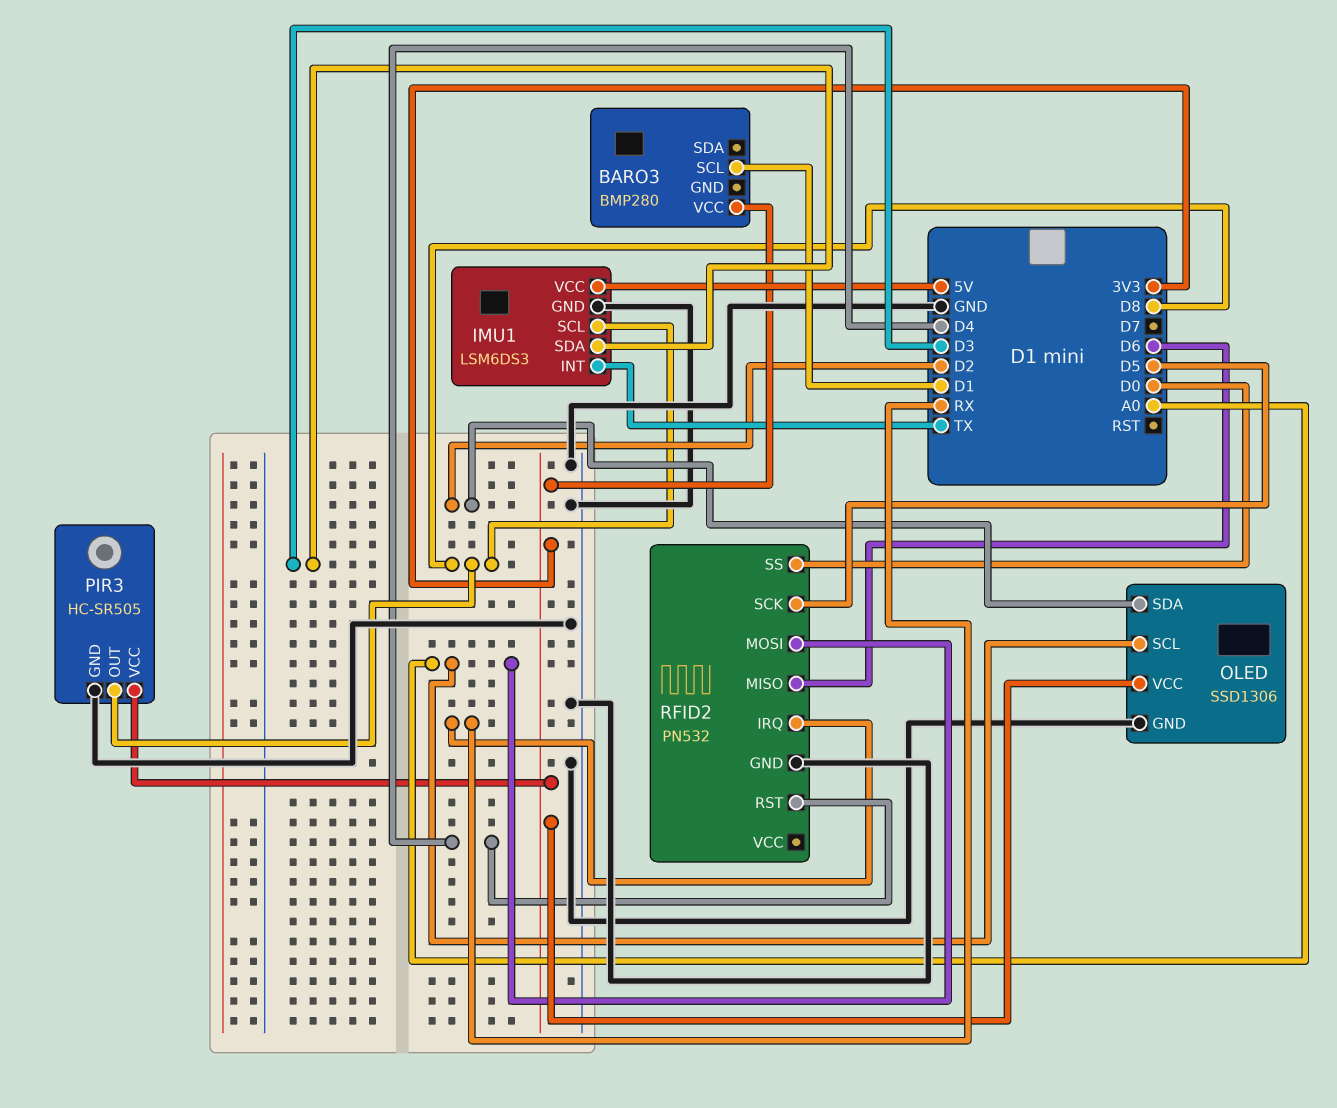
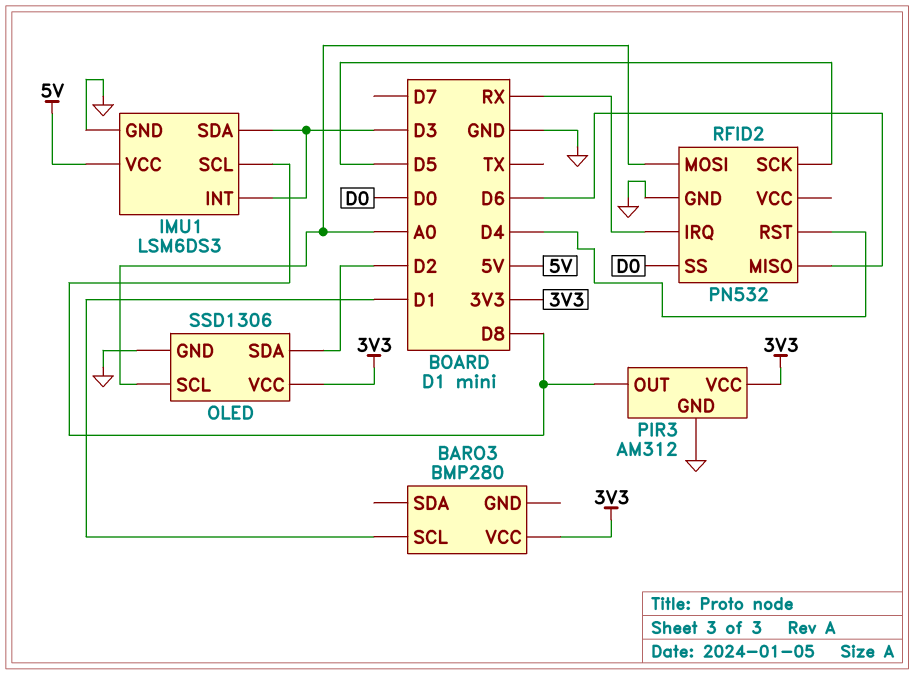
IMU1 pin INT: TX -> D3
PIR3: HC-SR505 -> AM312

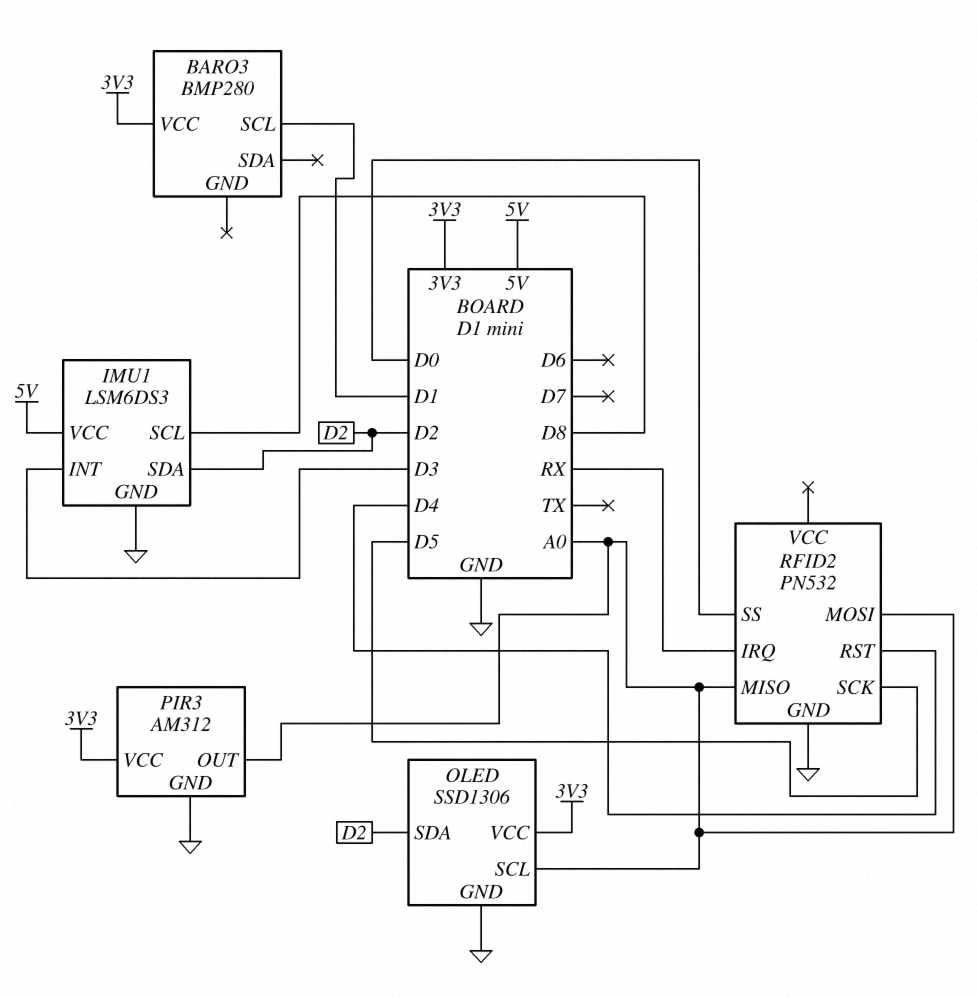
IMU1 pin SDA: D3 -> D2
PIR3 pin OUT: D8 -> A0
RFID2 pin MISO: D6 -> A0

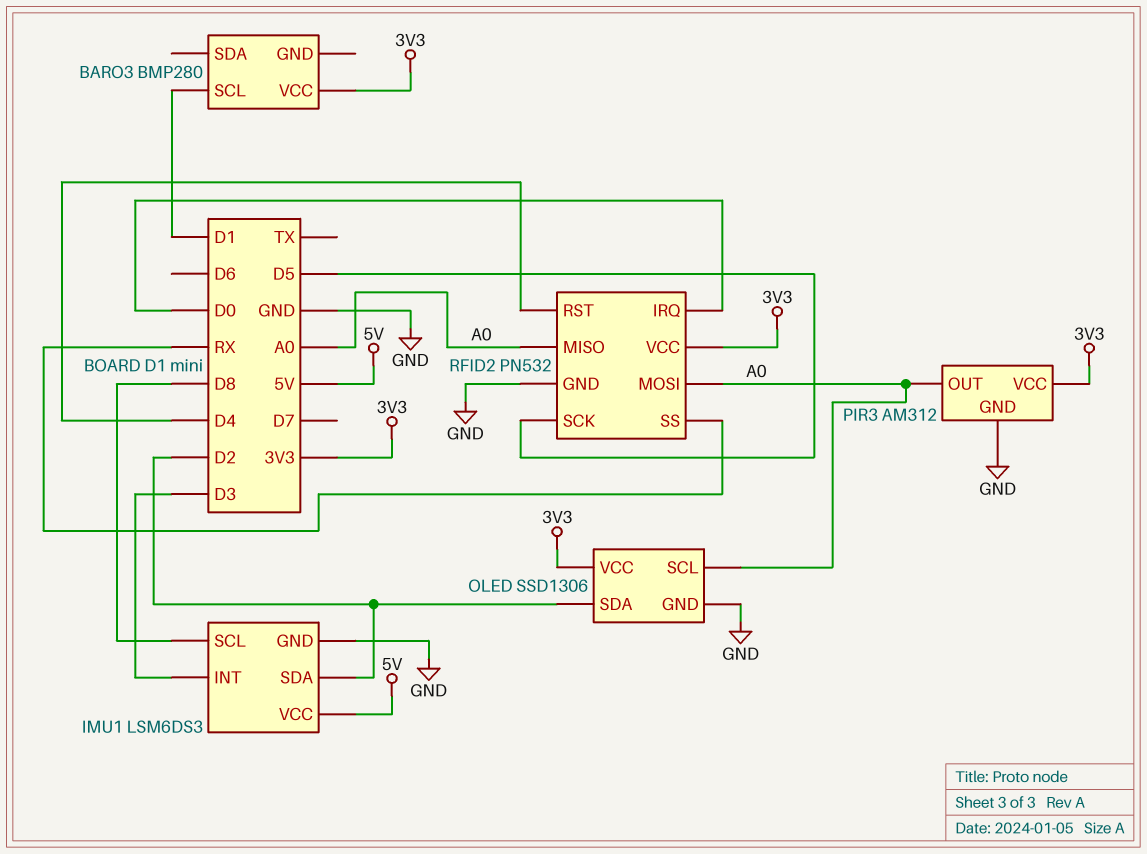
RFID2 pin IRQ: RX -> D0
RFID2 pin SS: D0 -> RX
RFID2 pin VCC: none -> 3V3

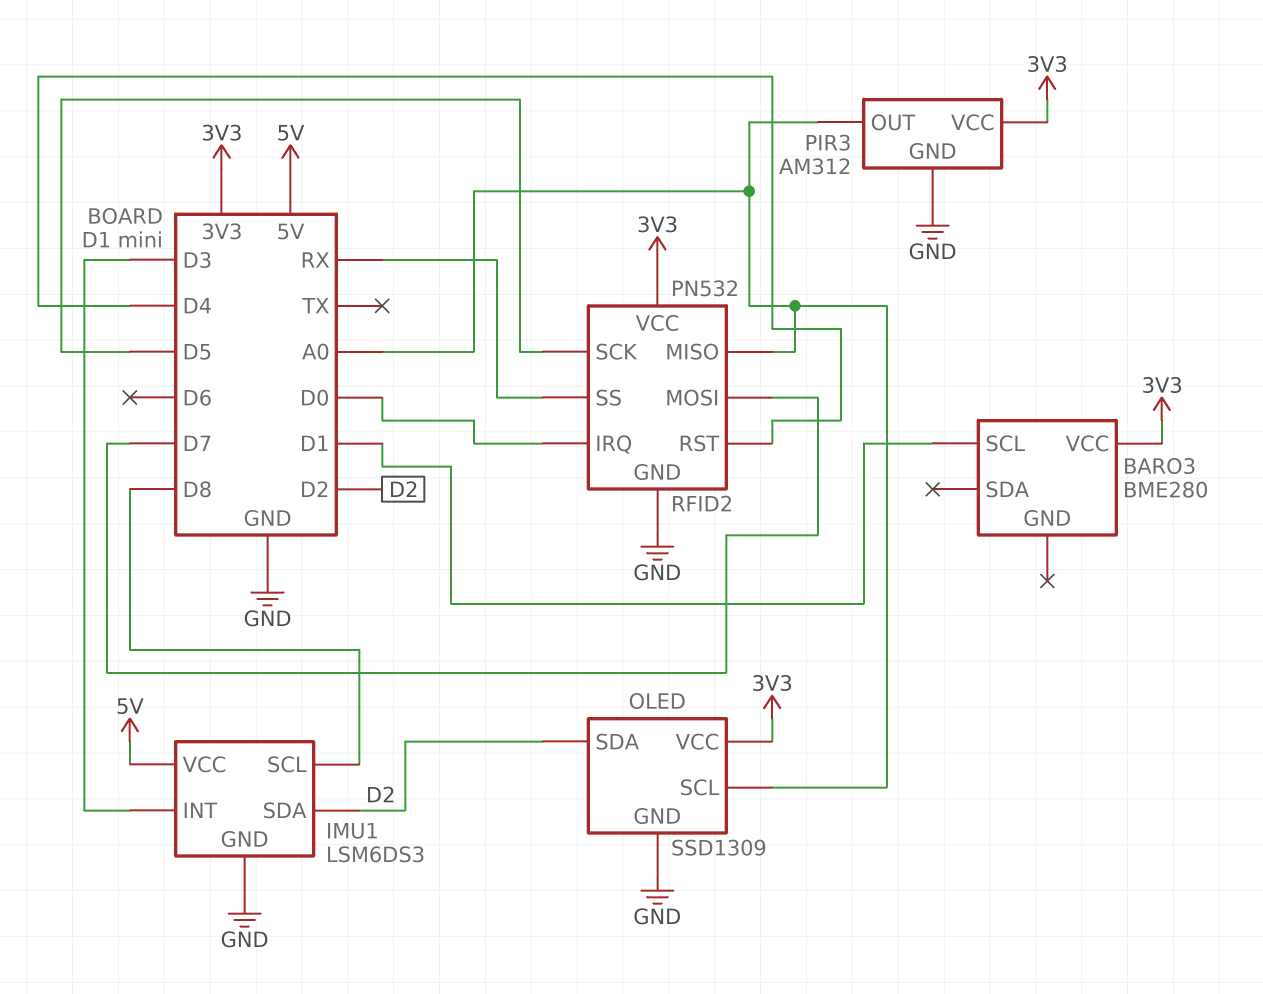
BARO3: BMP280 -> BME280
OLED: SSD1306 -> SSD1309
RFID2 pin MOSI: A0 -> D7

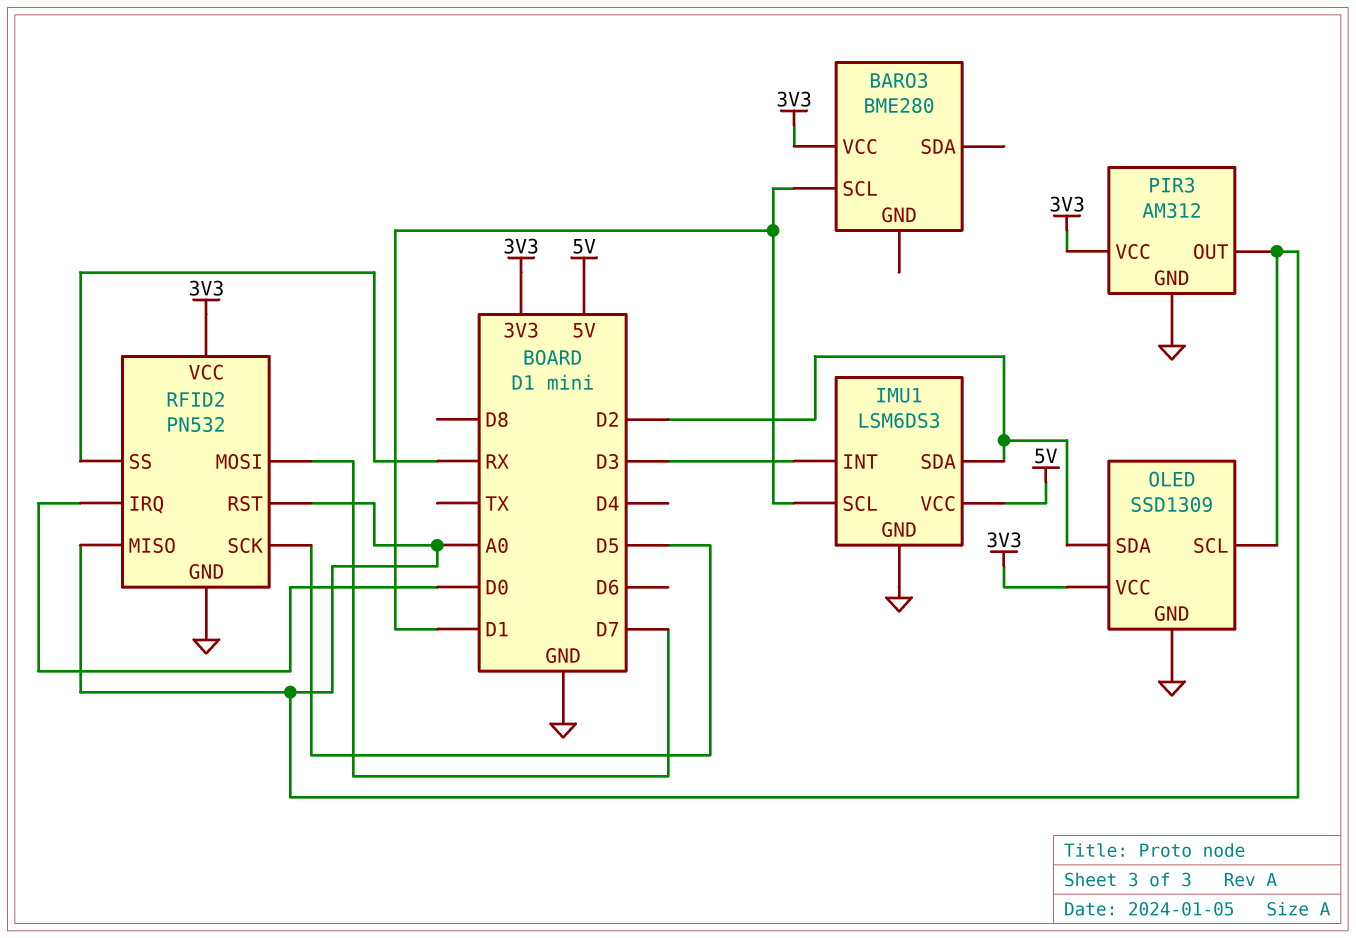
IMU1 pin SCL: D8 -> D1
RFID2 pin RST: D4 -> A0

